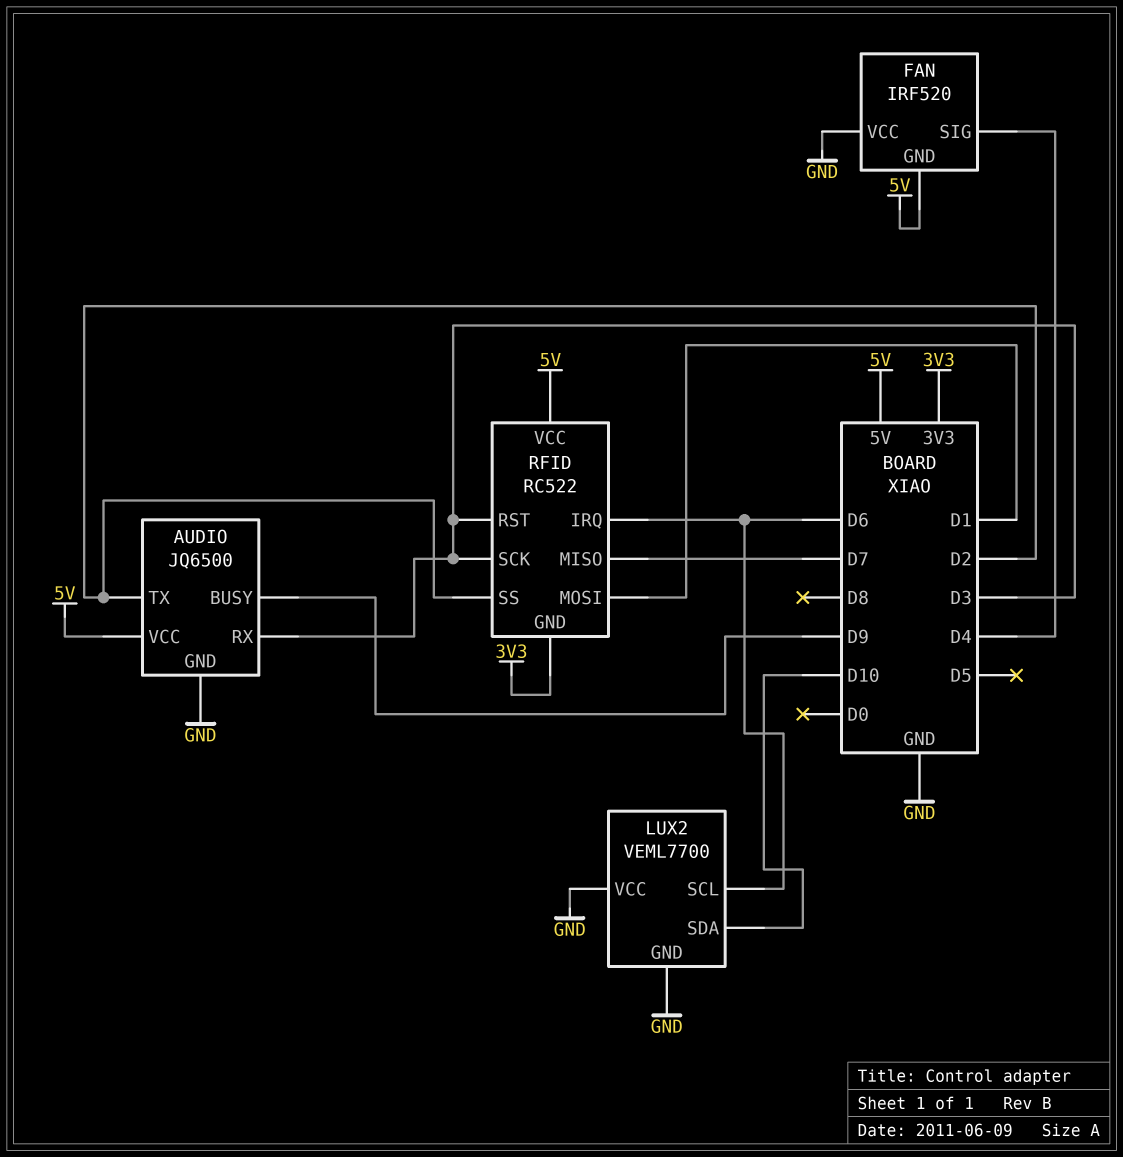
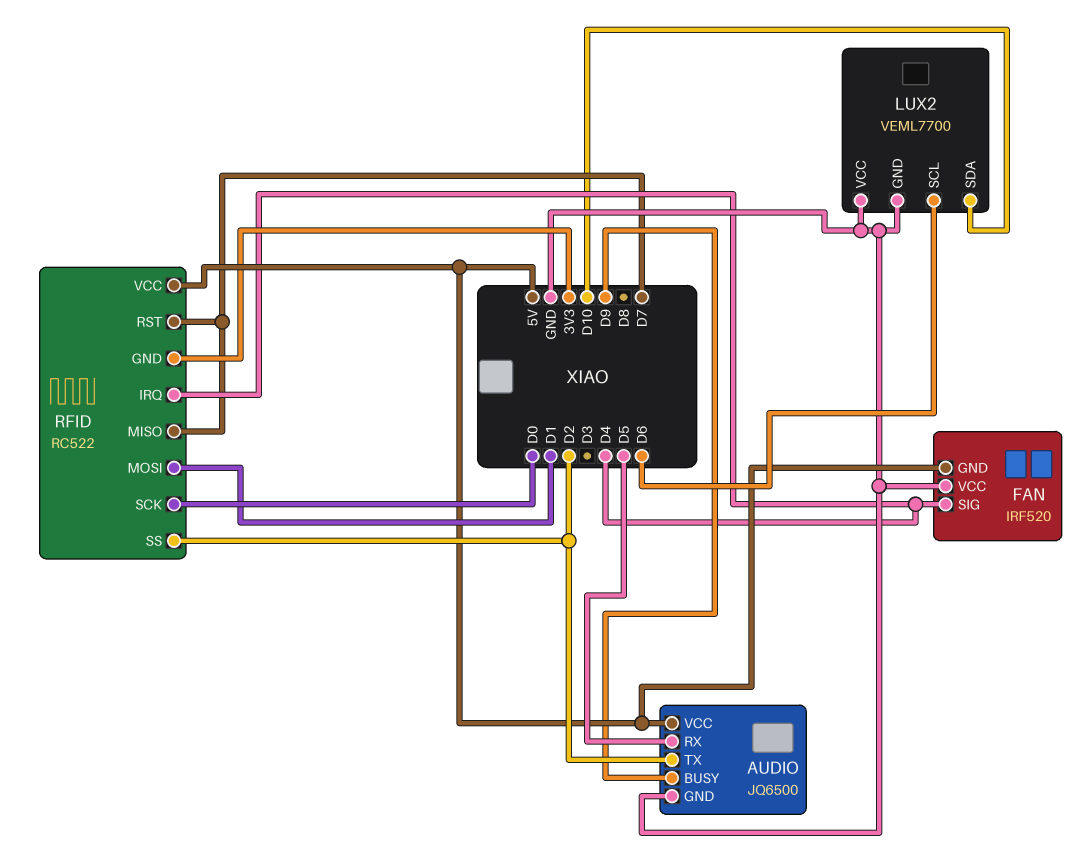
AUDIO pin RX: D3 -> D5
RFID pin IRQ: D6 -> D4
RFID pin RST: D3 -> D7
RFID pin SCK: D3 -> D0

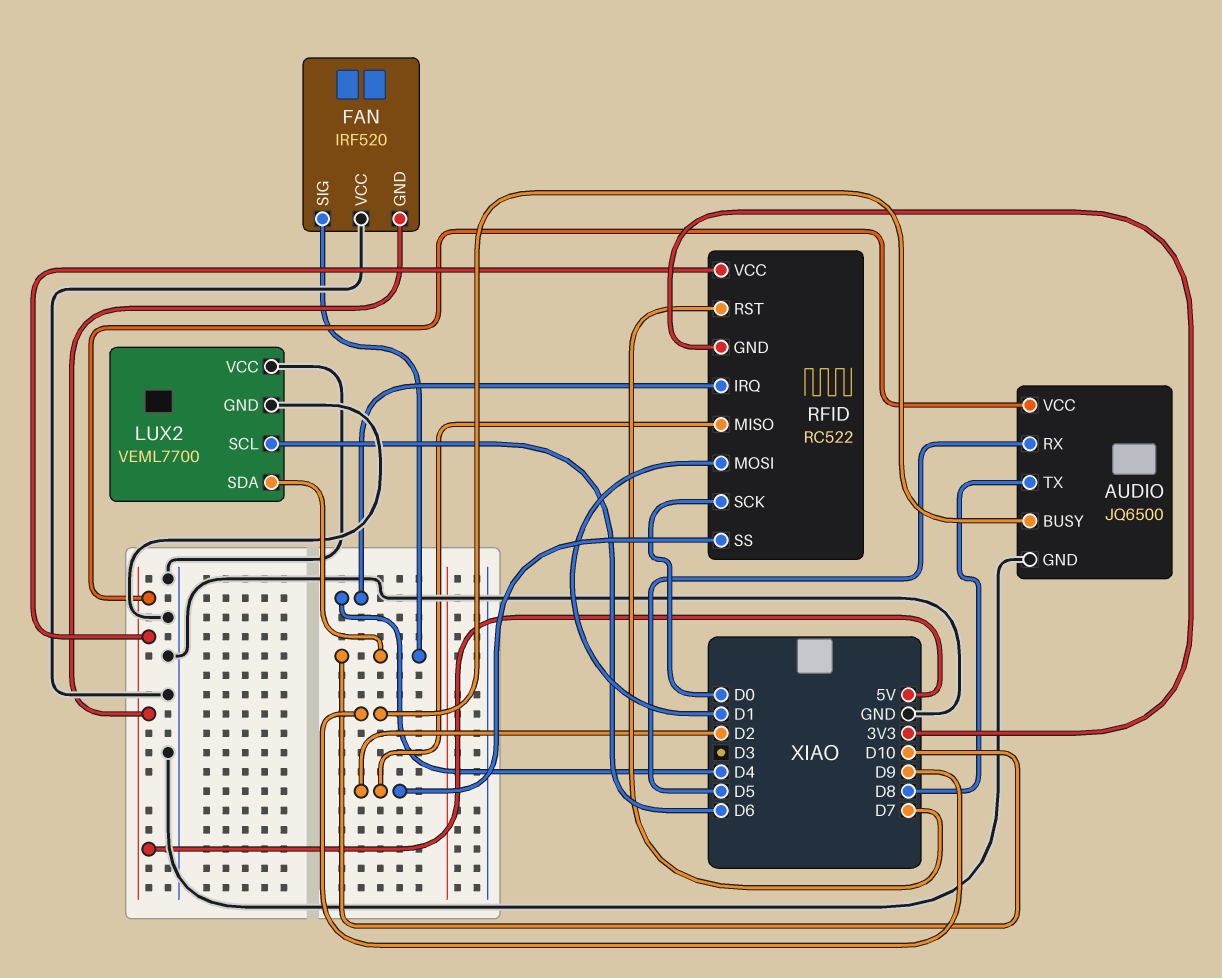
AUDIO pin TX: D2 -> D8
FAN pin SIG: D4 -> D10
RFID pin MISO: D7 -> D2

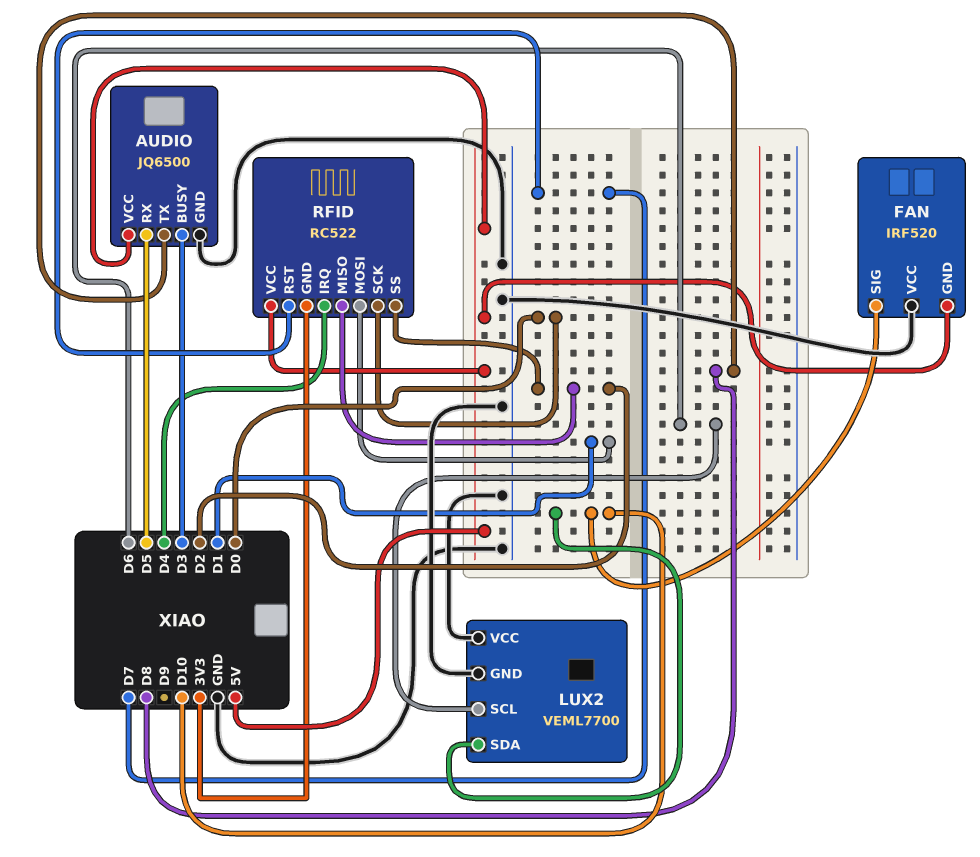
AUDIO pin BUSY: D9 -> D3

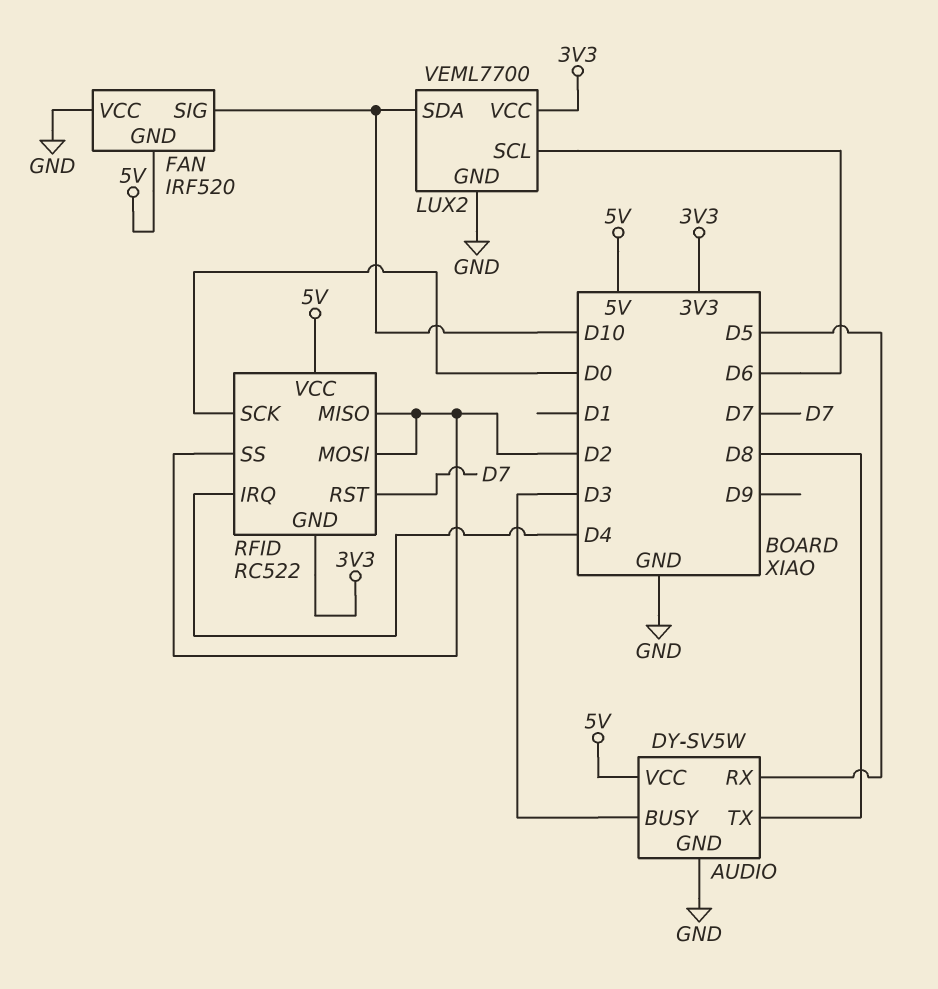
AUDIO: JQ6500 -> DY-SV5W
LUX2 pin VCC: GND -> 3V3
RFID pin MOSI: D1 -> D2

